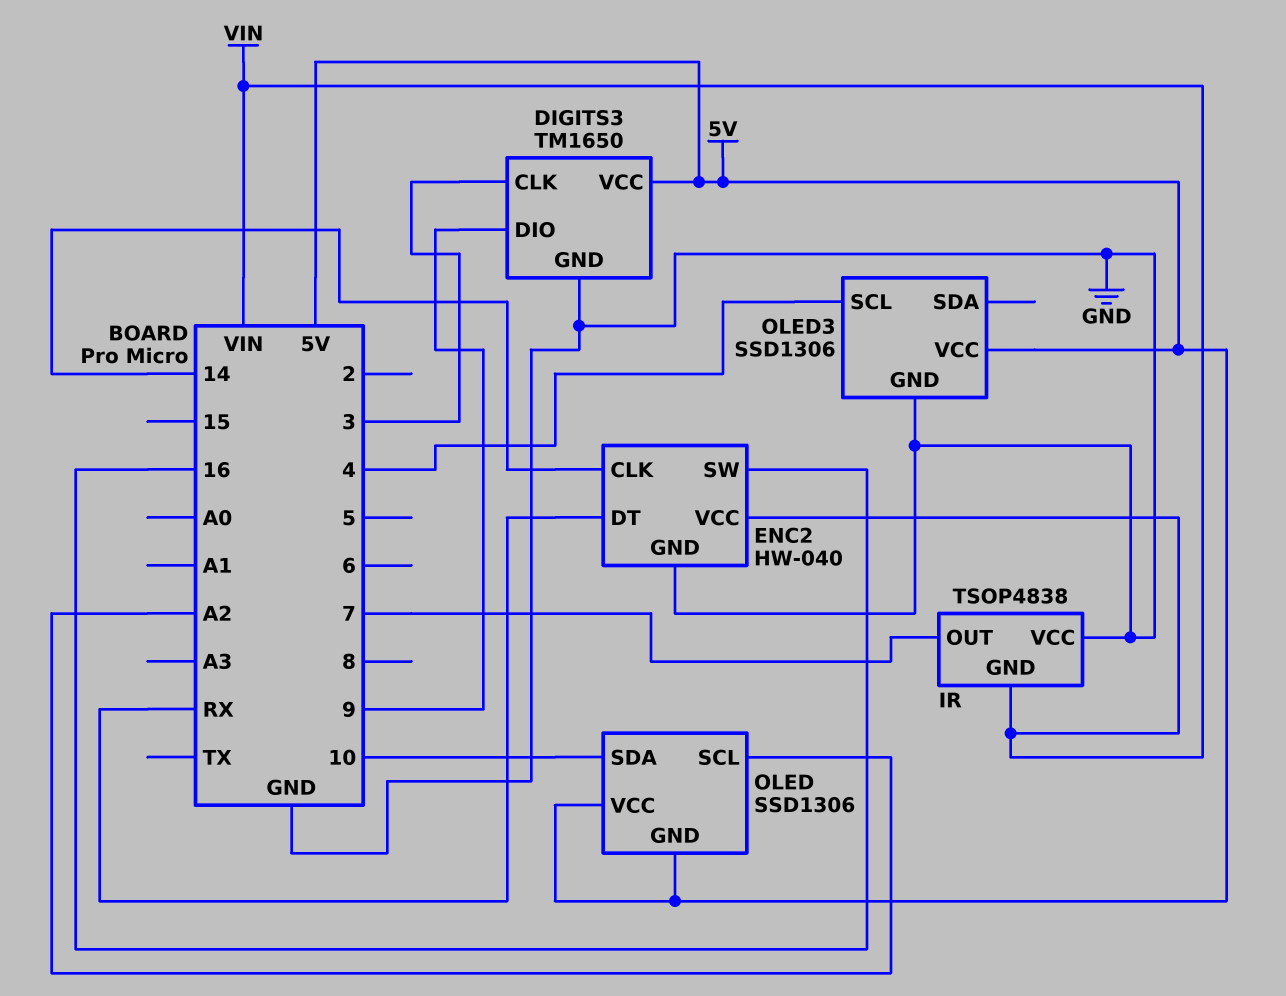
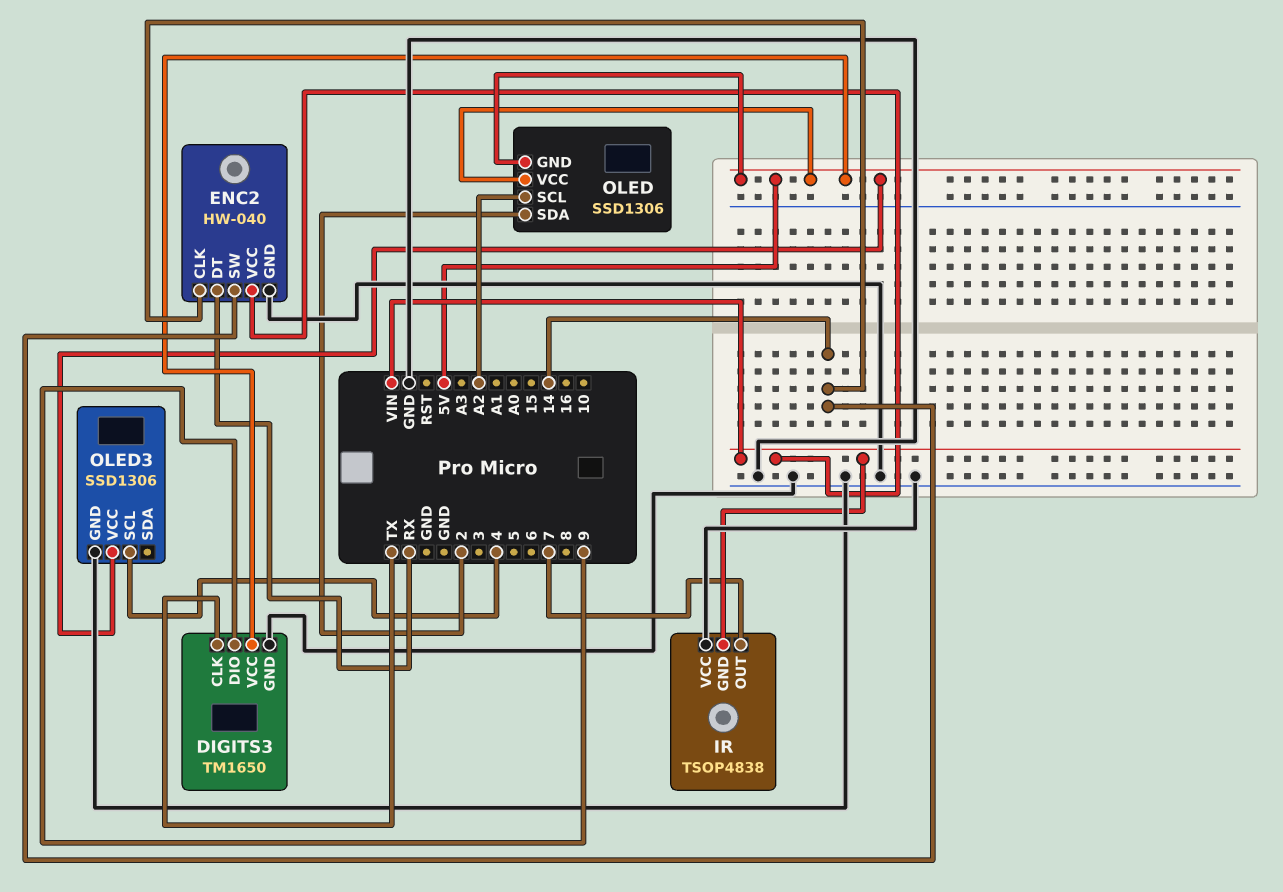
DIGITS3 pin CLK: 3 -> TX
ENC2 pin SW: 16 -> 14
OLED pin SDA: 10 -> 2

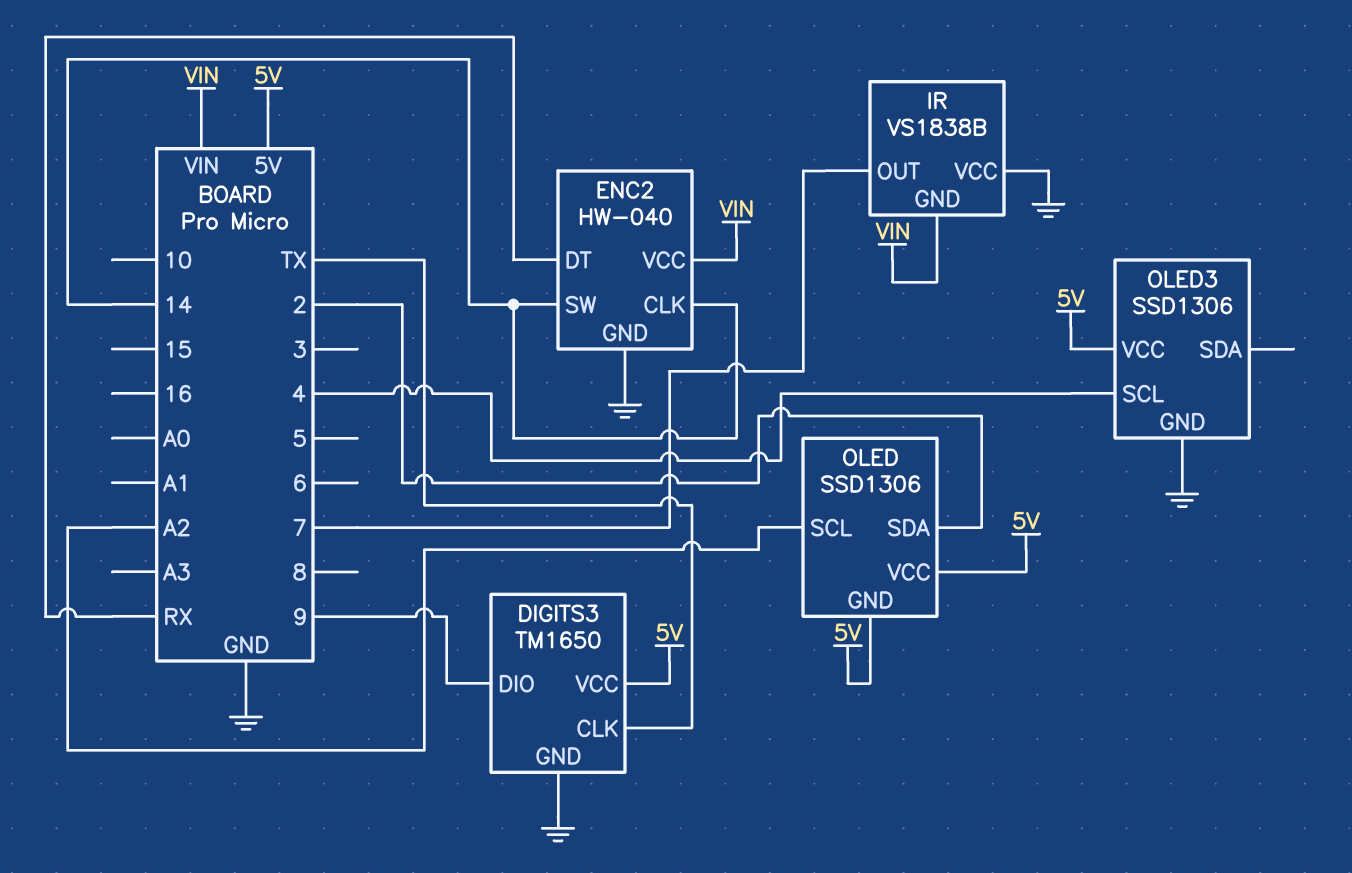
IR: TSOP4838 -> VS1838B

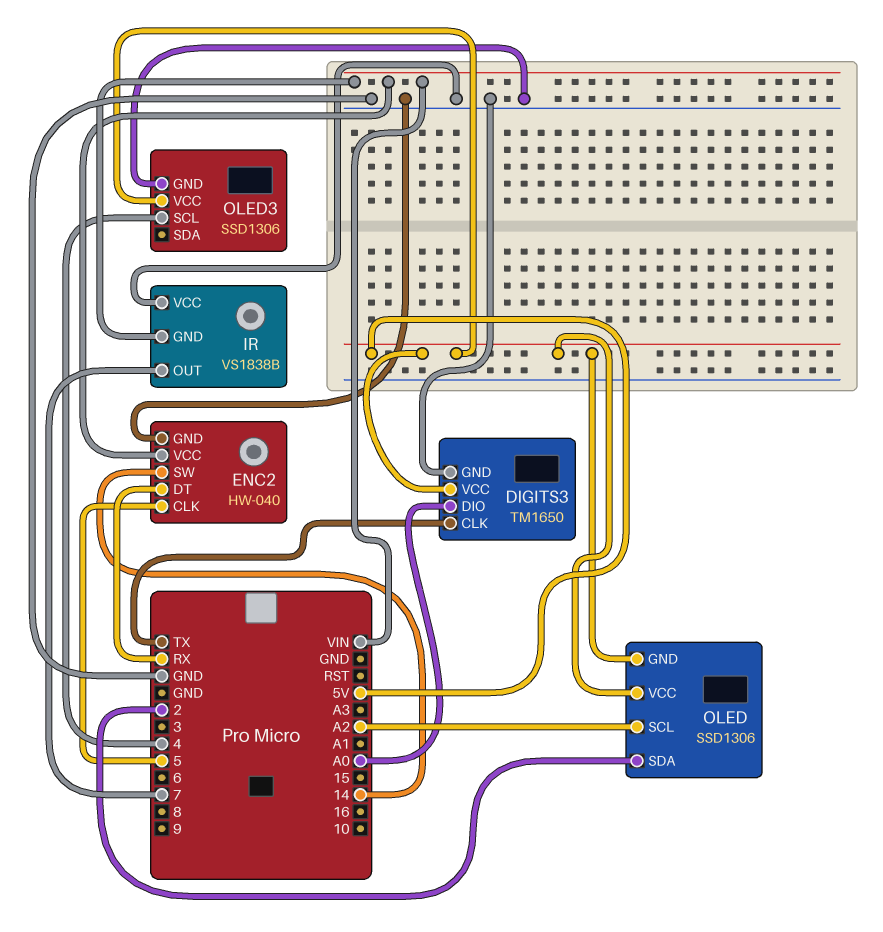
DIGITS3 pin DIO: 9 -> A0
ENC2 pin CLK: 14 -> 5

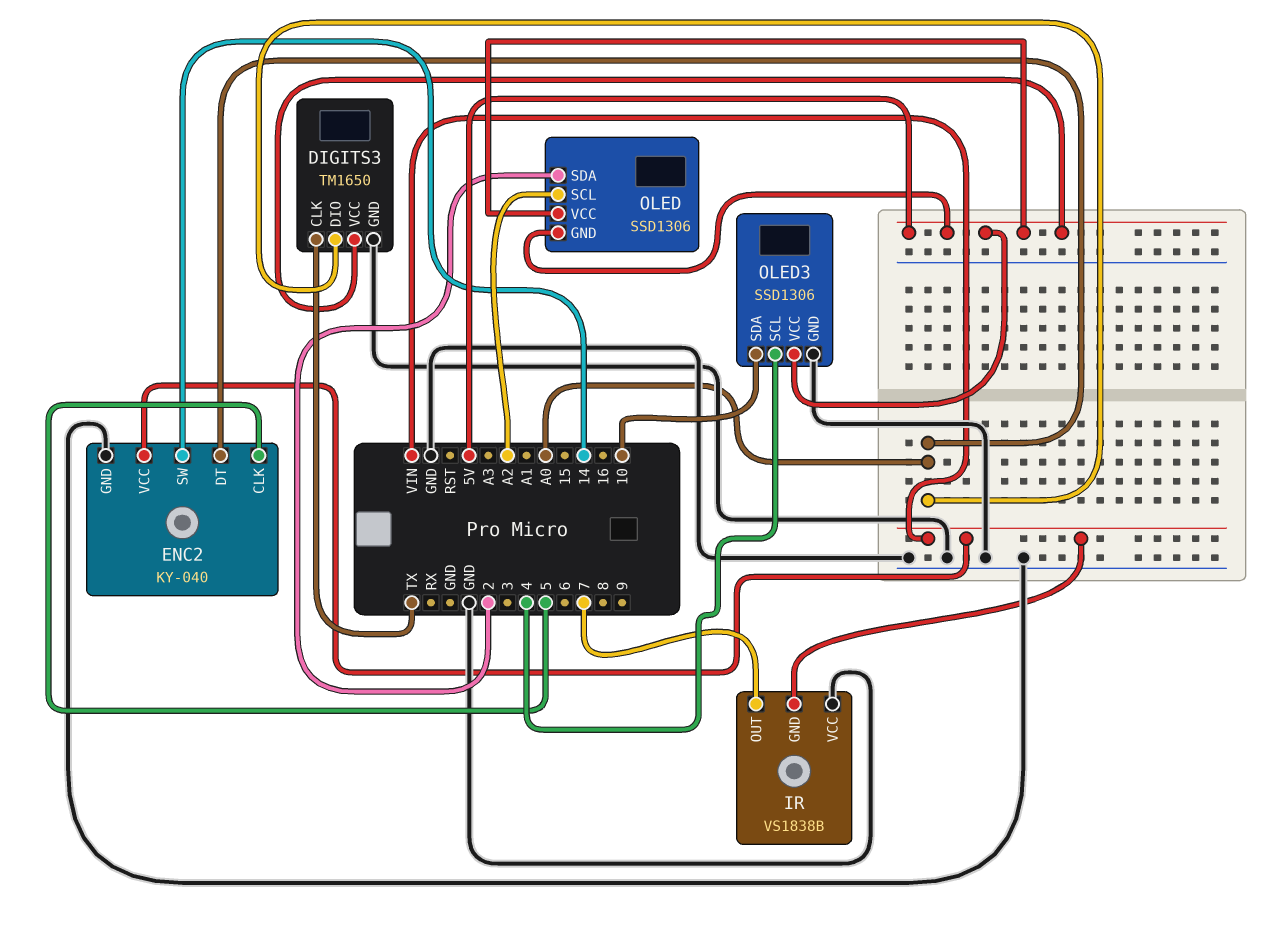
ENC2: HW-040 -> KY-040
ENC2 pin DT: RX -> A0
OLED3 pin SDA: none -> 10

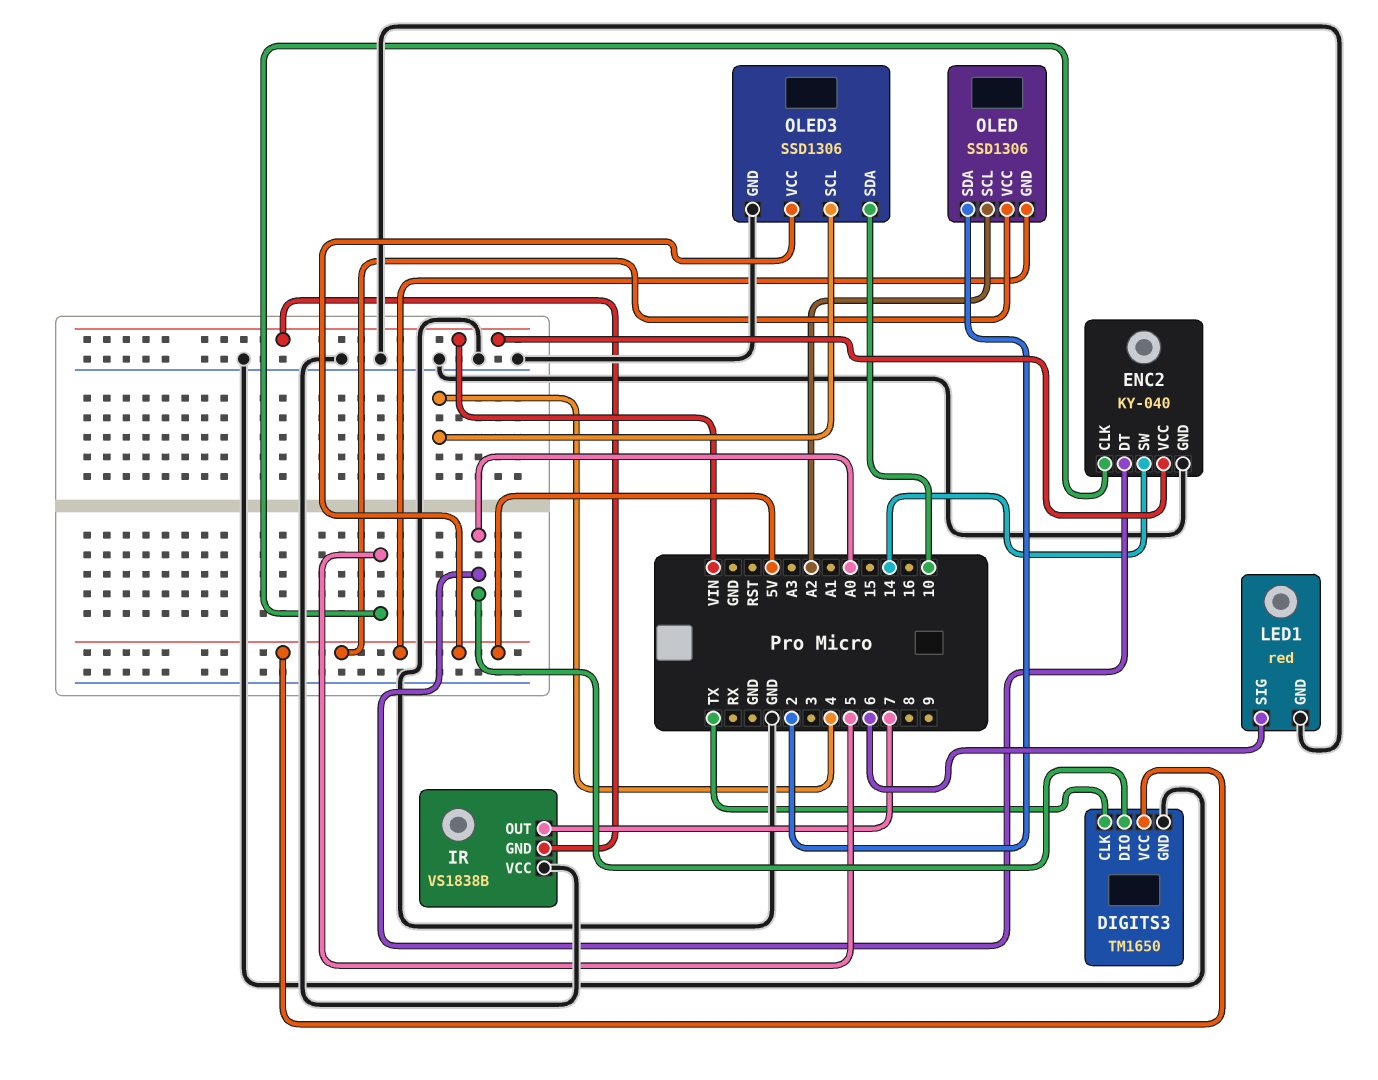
LED1: none -> red
LED1 pin GND: none -> GND
LED1 pin SIG: none -> 6

